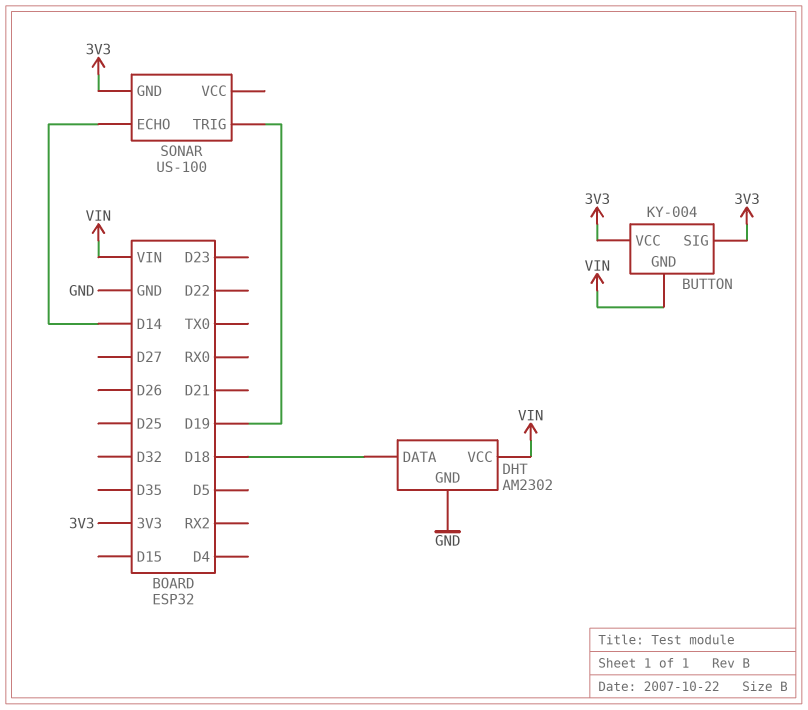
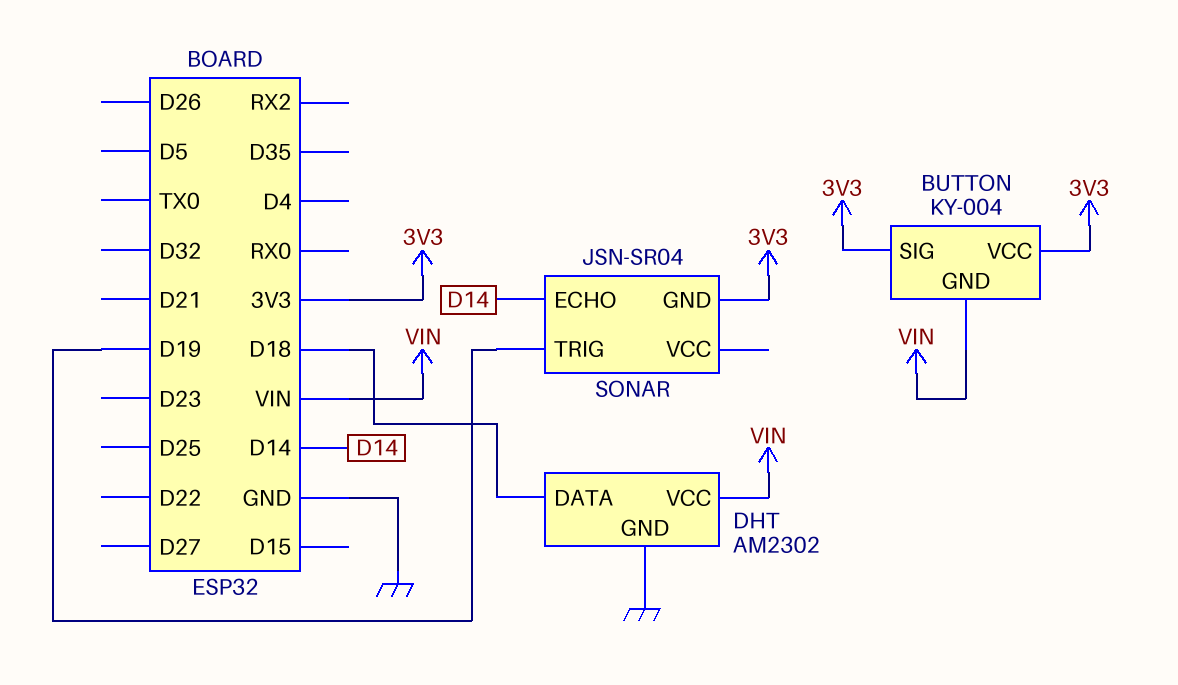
SONAR: US-100 -> JSN-SR04

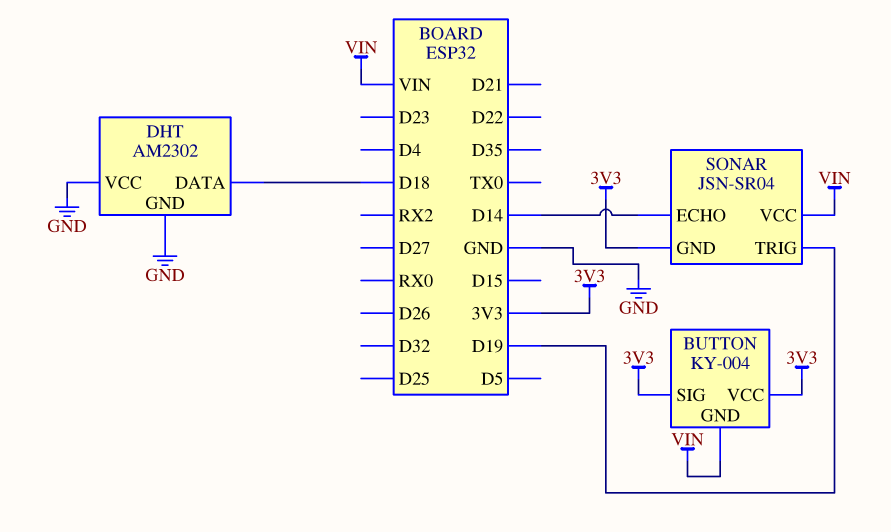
DHT pin VCC: VIN -> GND
SONAR pin VCC: none -> VIN

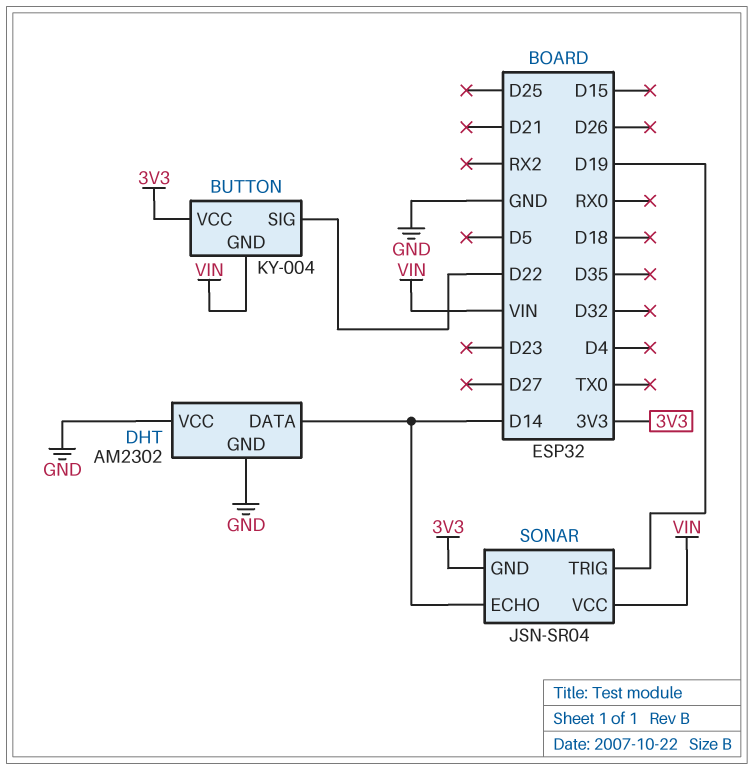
BUTTON pin SIG: 3V3 -> D22
DHT pin DATA: D18 -> D14

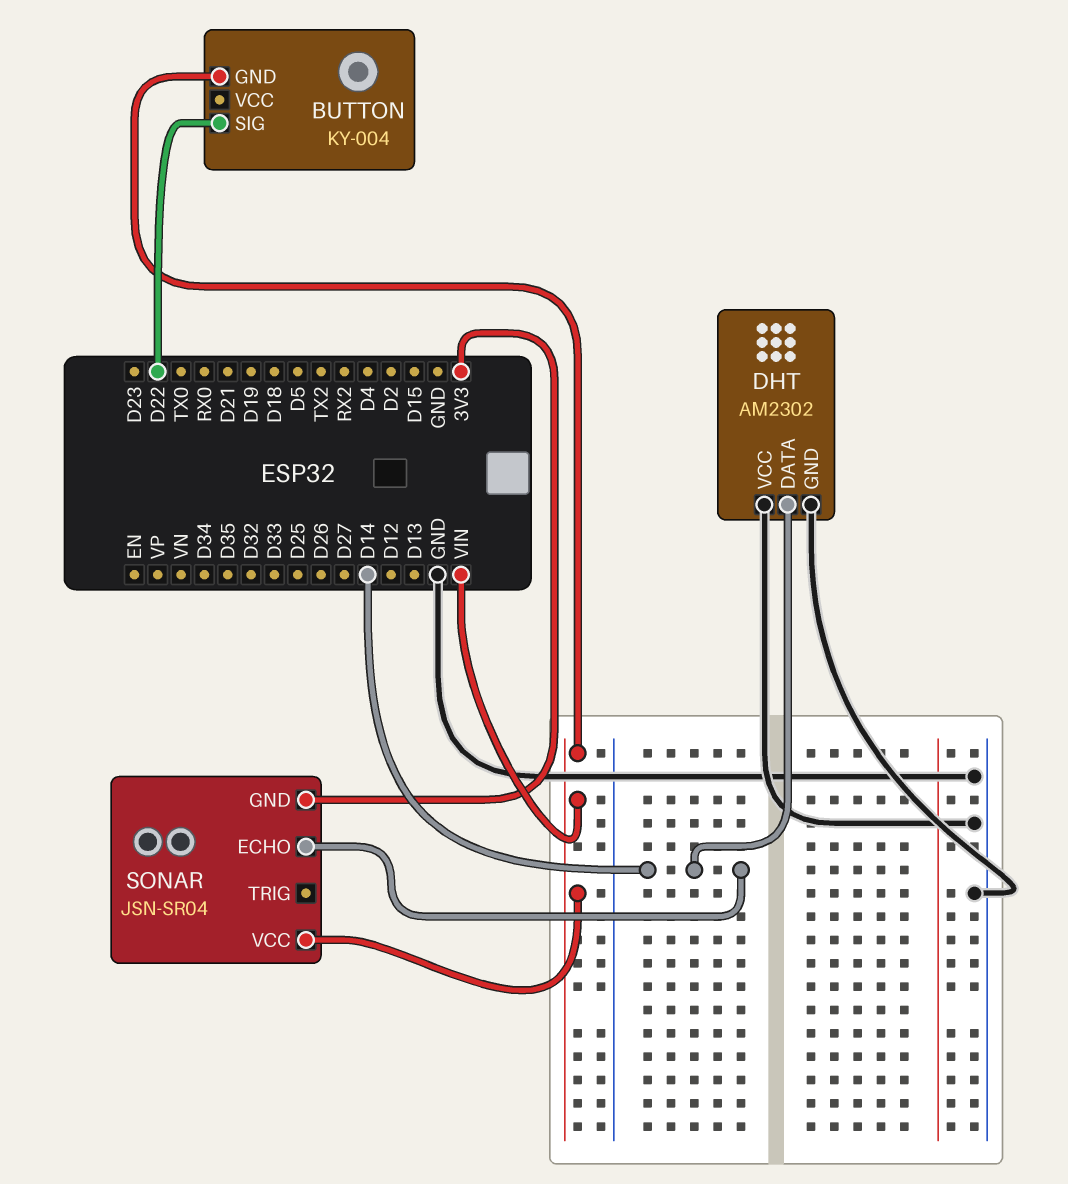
BUTTON pin VCC: 3V3 -> none
SONAR pin TRIG: D19 -> none

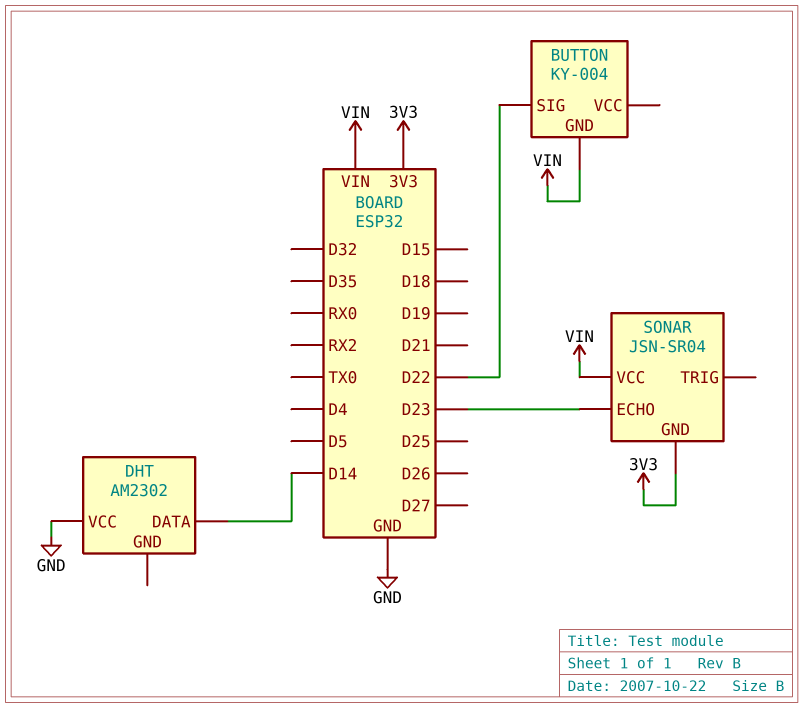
DHT pin GND: GND -> none
SONAR pin ECHO: D14 -> D23

